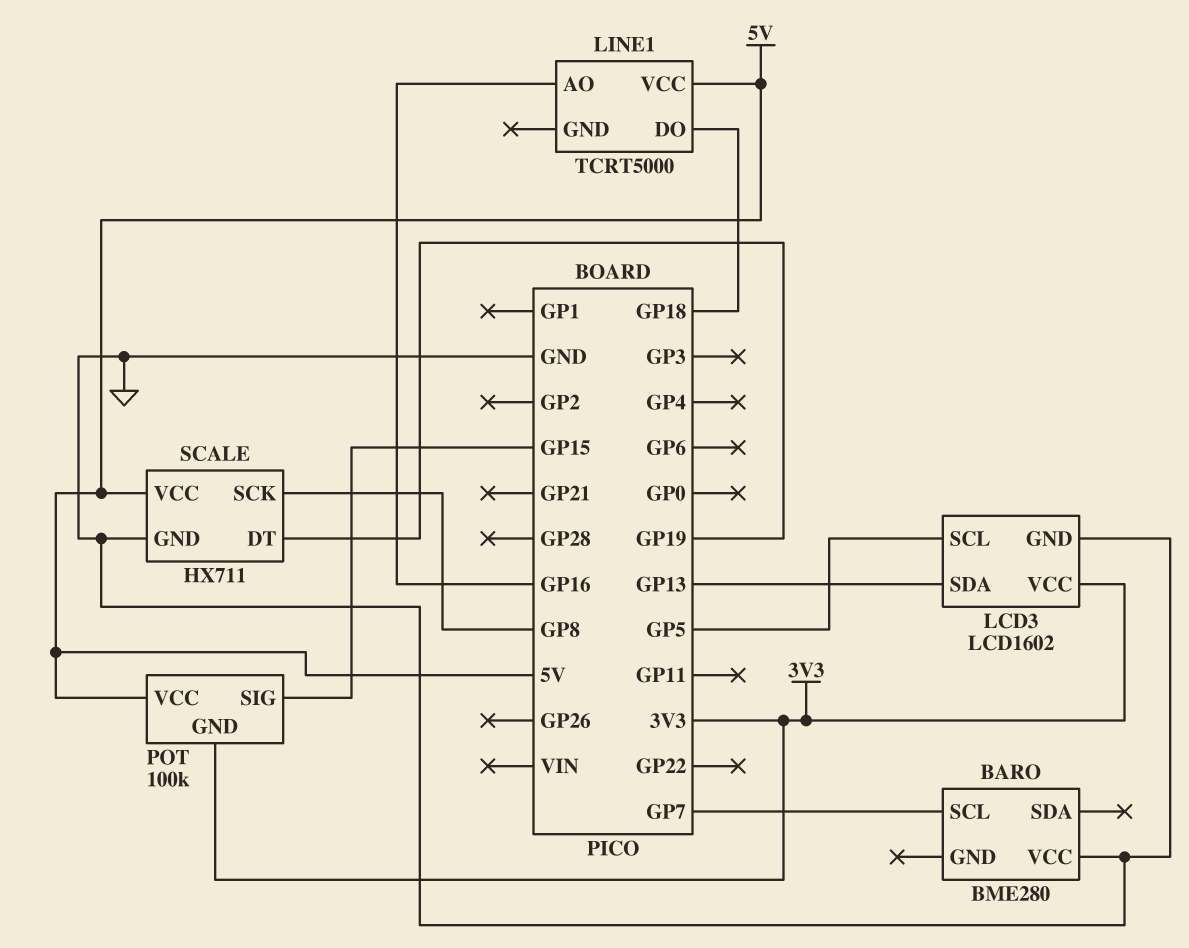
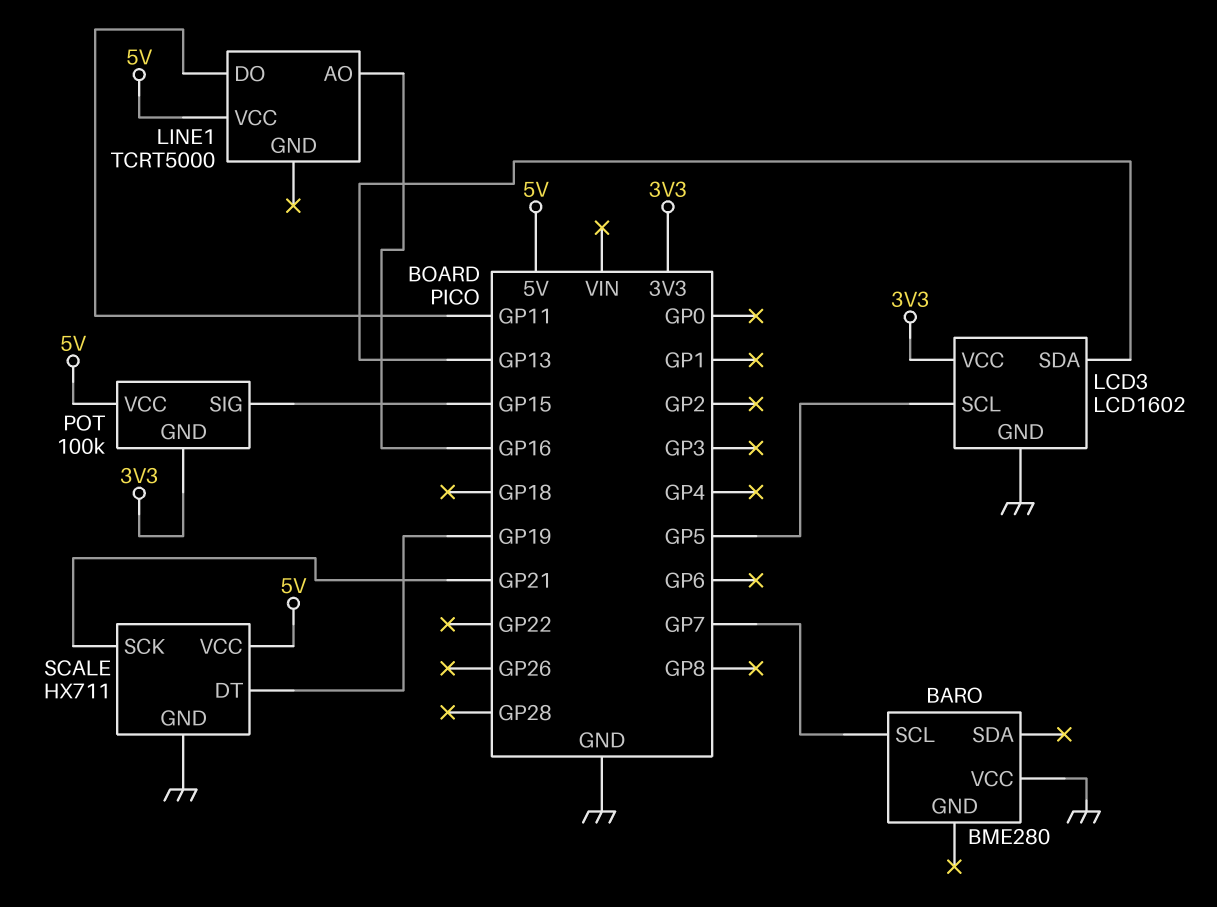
LINE1 pin DO: GP18 -> GP11
SCALE pin SCK: GP8 -> GP21

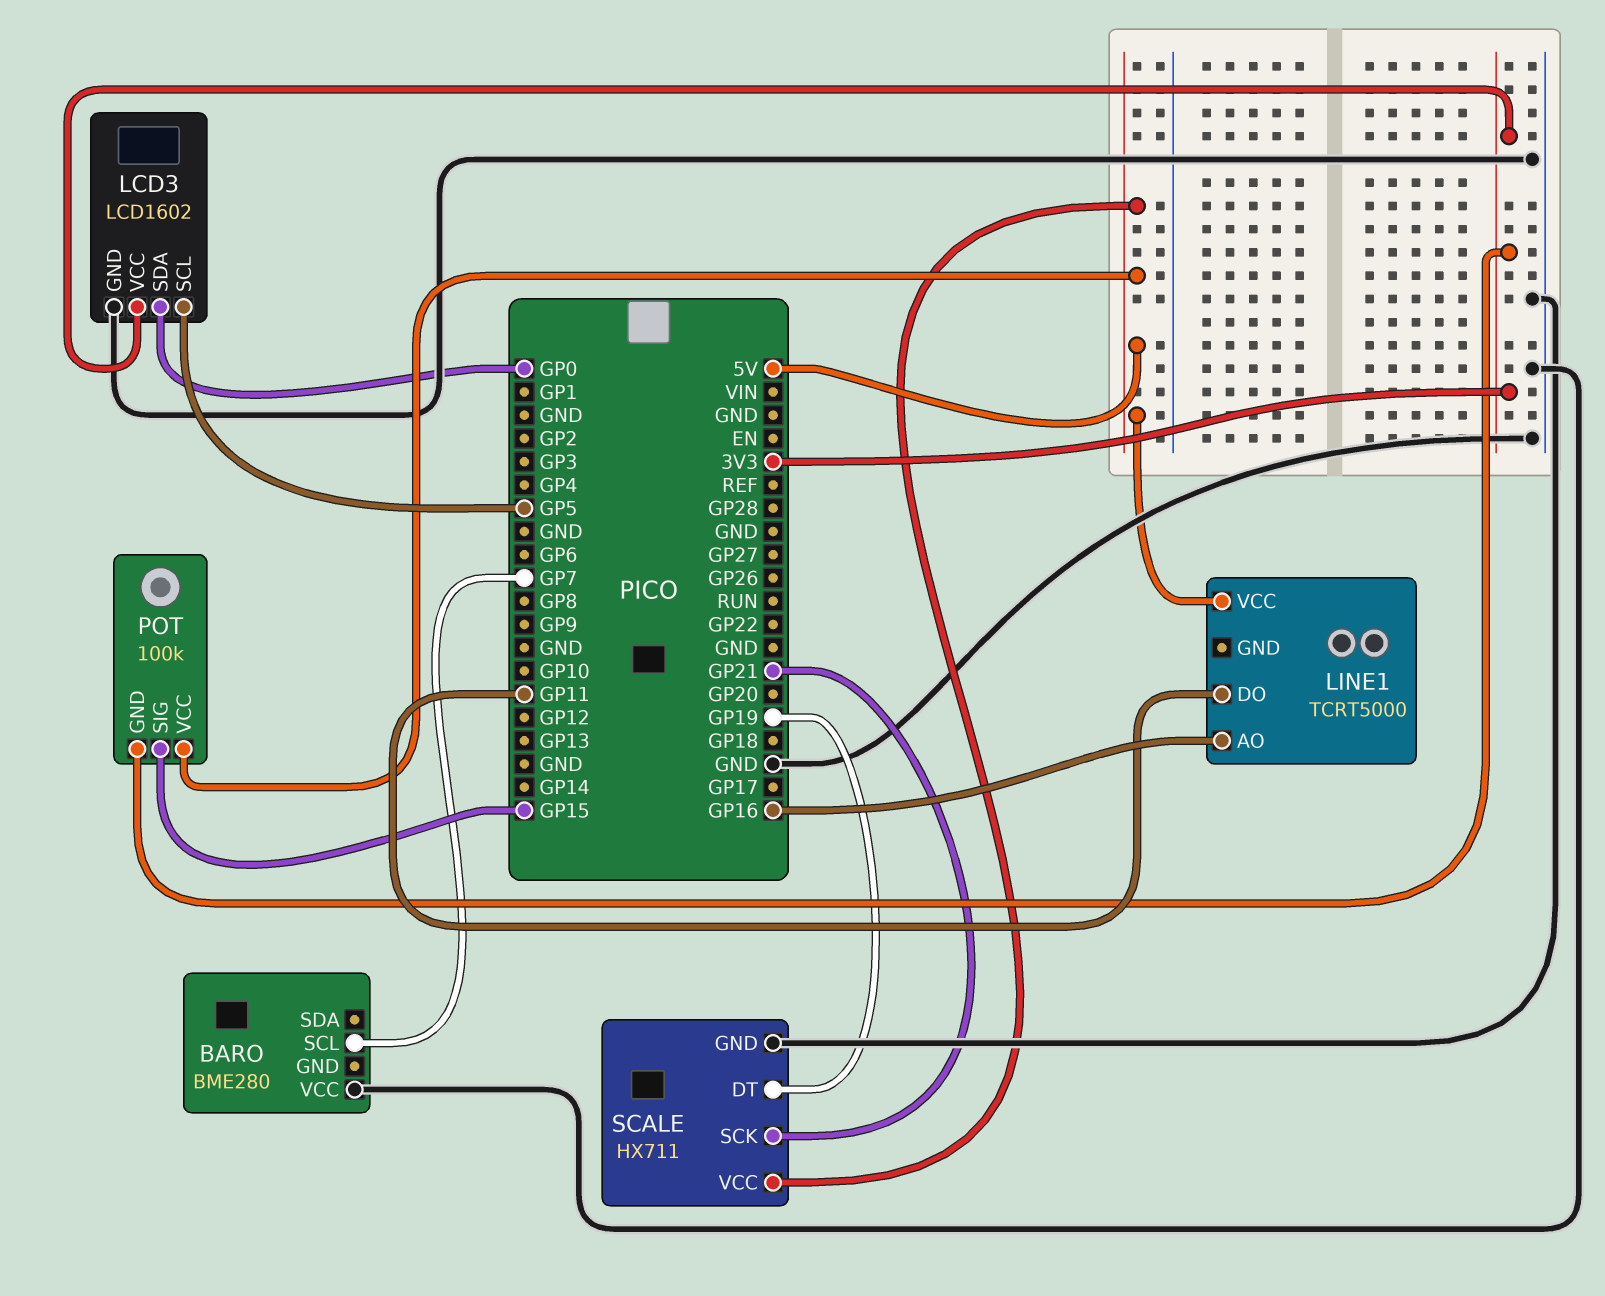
LCD3 pin SDA: GP13 -> GP0

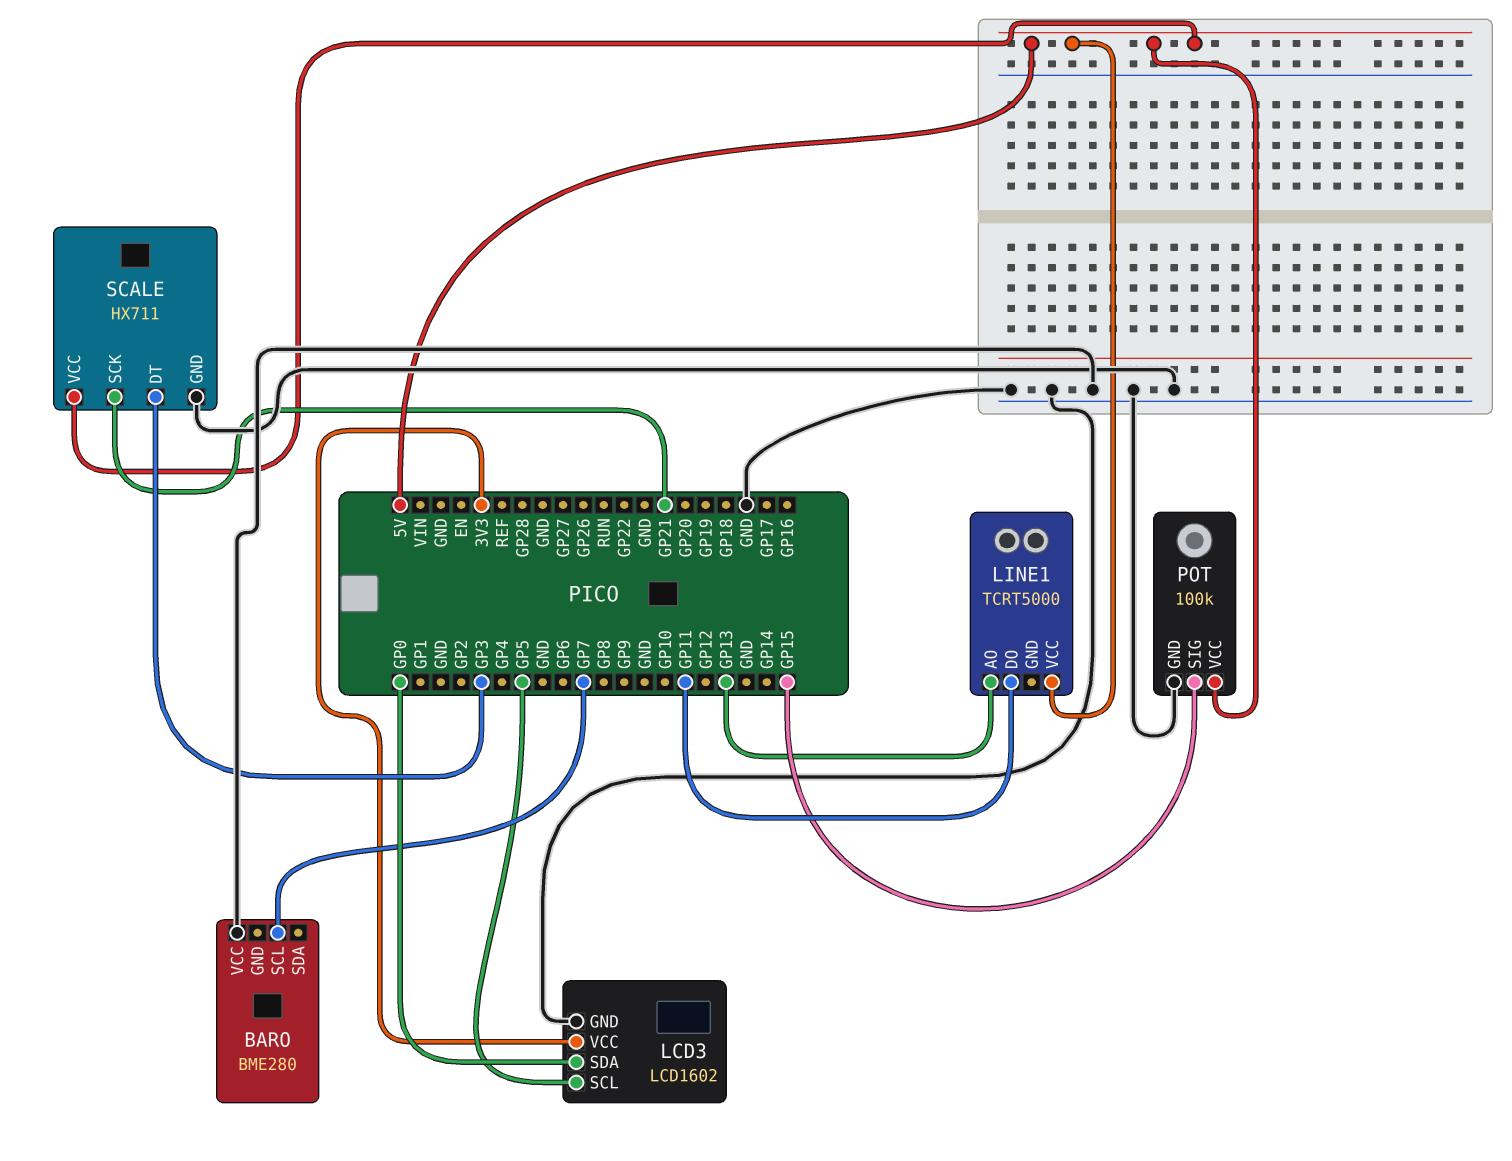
LINE1 pin AO: GP16 -> GP13
POT pin GND: 3V3 -> GND
SCALE pin DT: GP19 -> GP3

